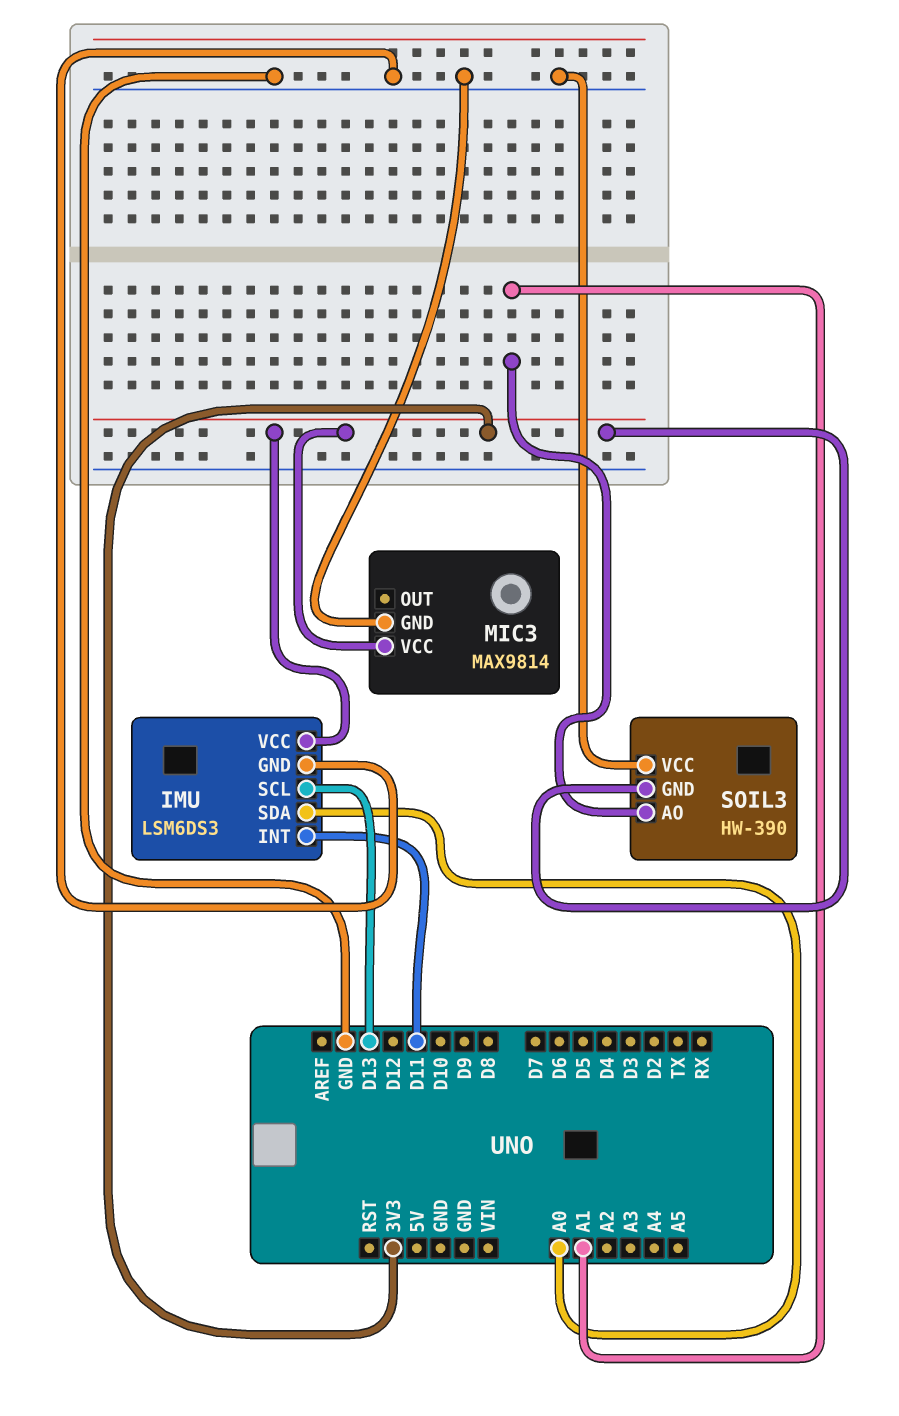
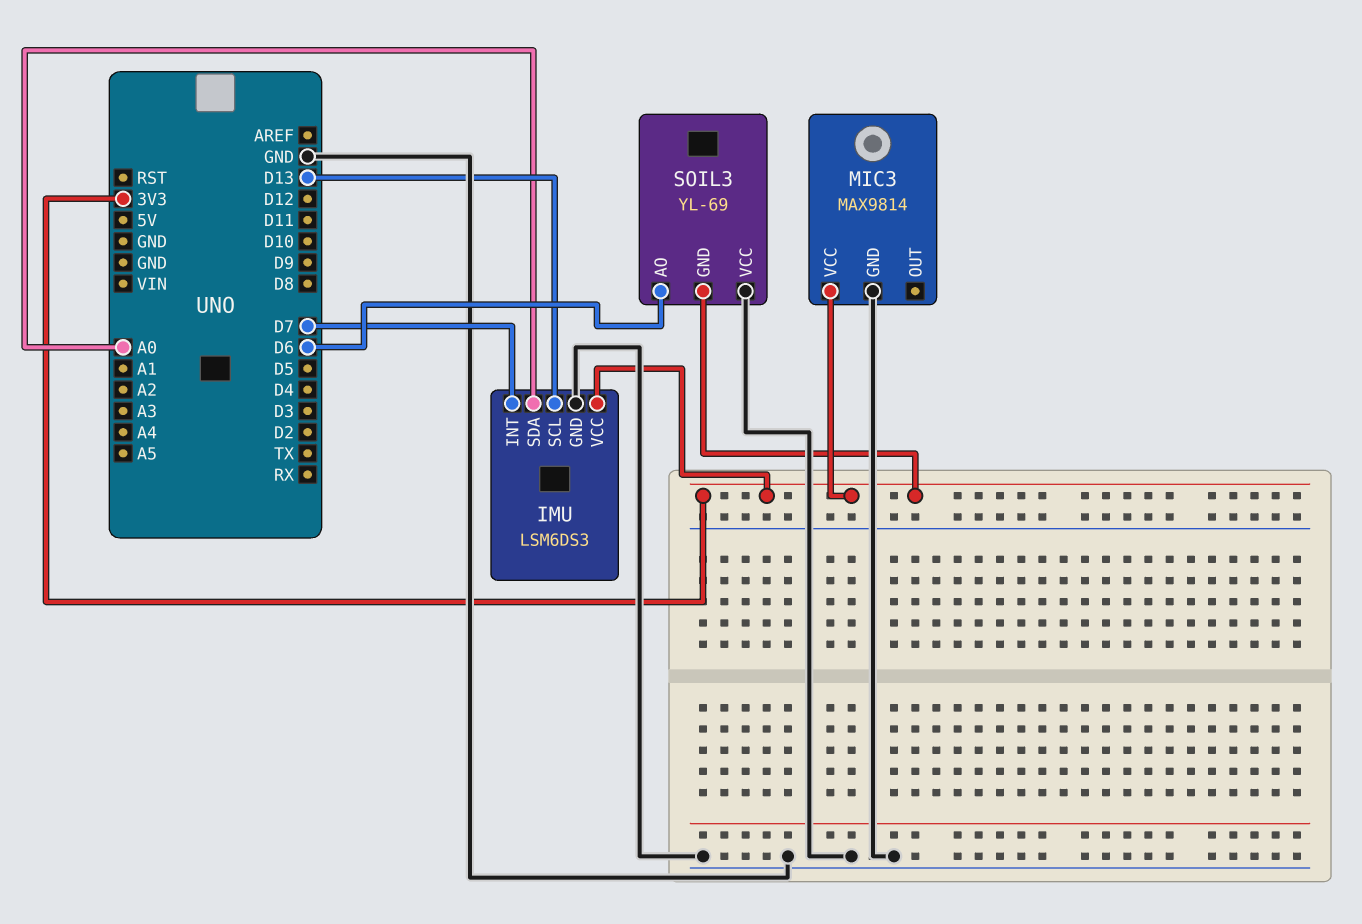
IMU pin INT: D11 -> D7
SOIL3: HW-390 -> YL-69
SOIL3 pin AO: A1 -> D6

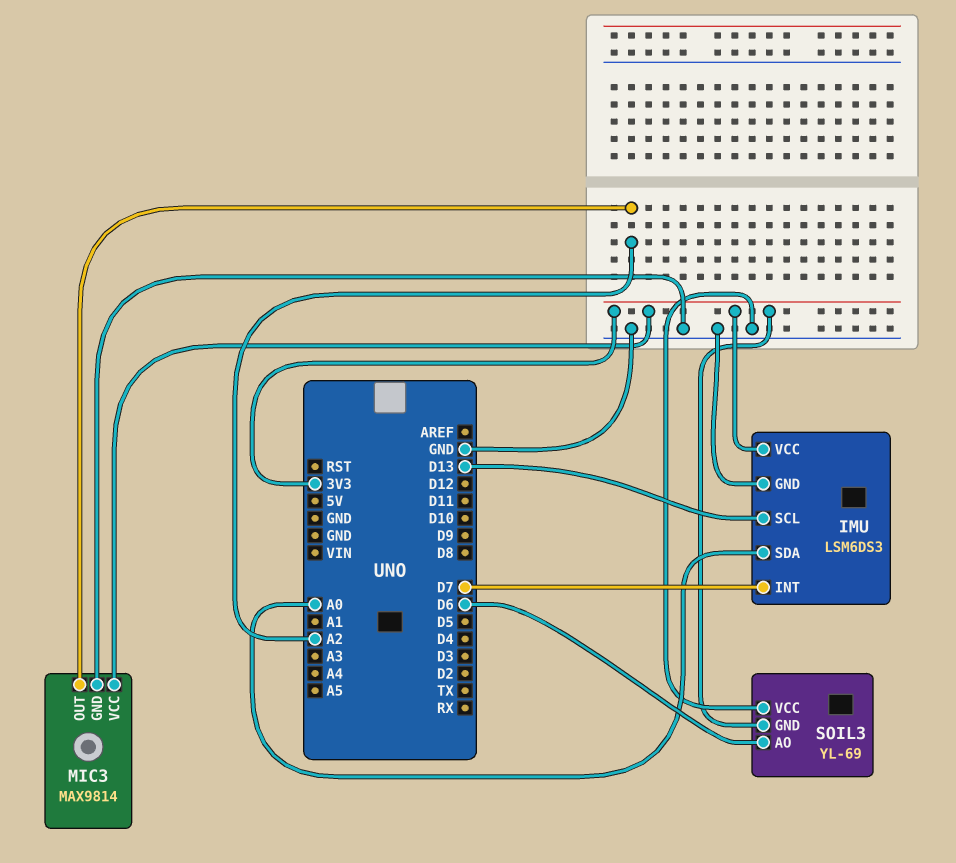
MIC3 pin OUT: none -> A2

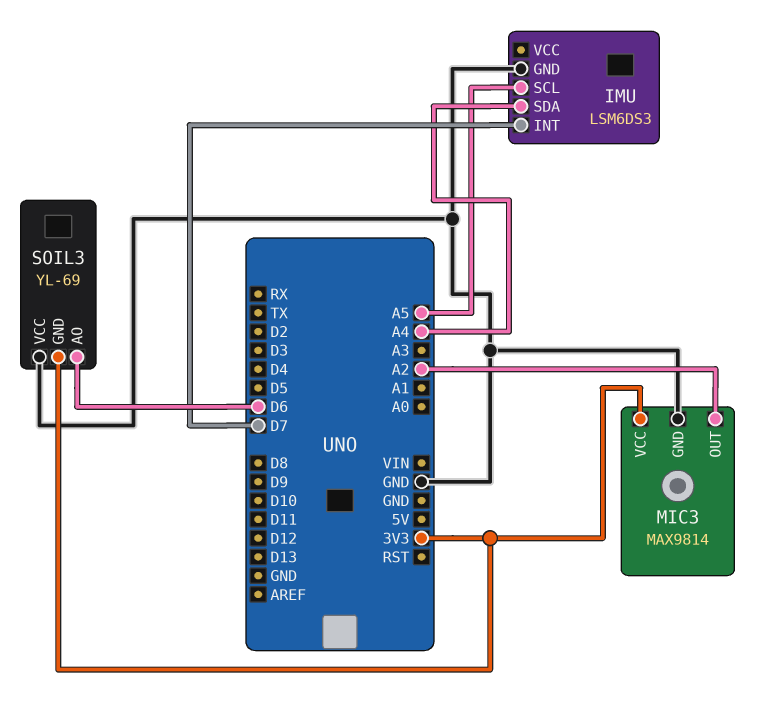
IMU pin SCL: D13 -> A5
IMU pin SDA: A0 -> A4
IMU pin VCC: 3V3 -> none

